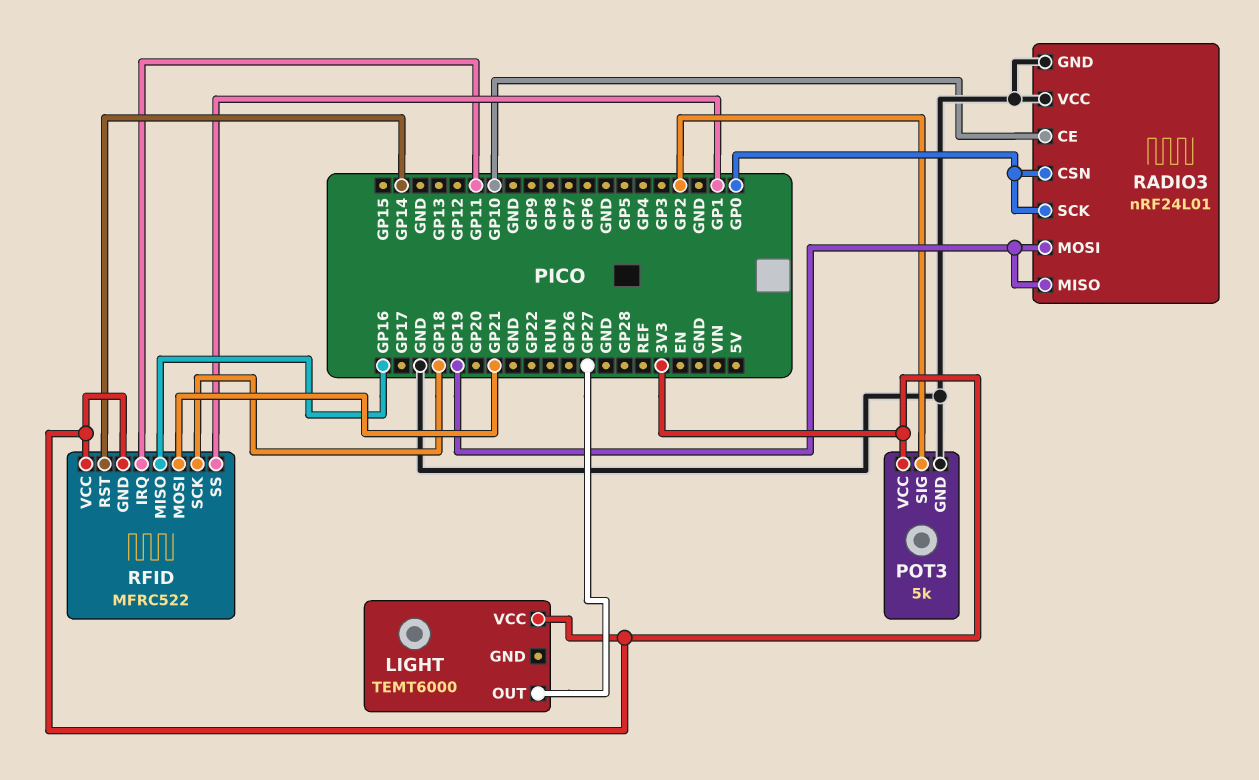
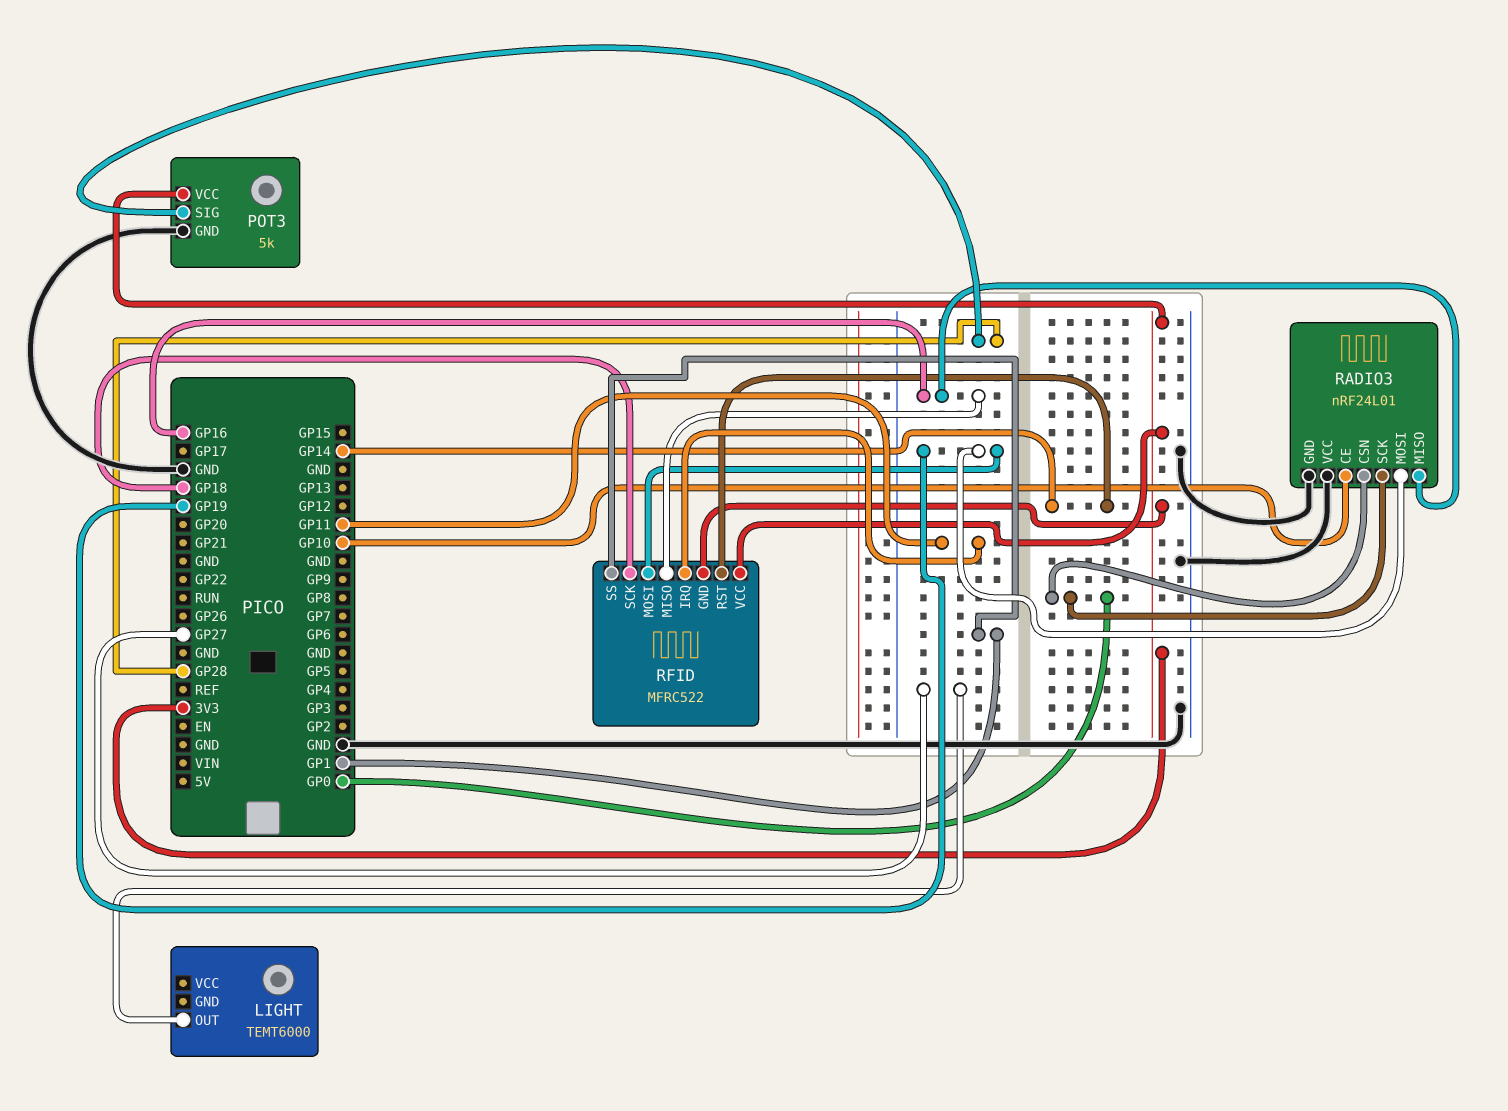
LIGHT pin VCC: 3V3 -> none
POT3 pin SIG: GP2 -> GP28
RADIO3 pin MISO: GP19 -> GP16
RFID pin MOSI: GP21 -> GP19

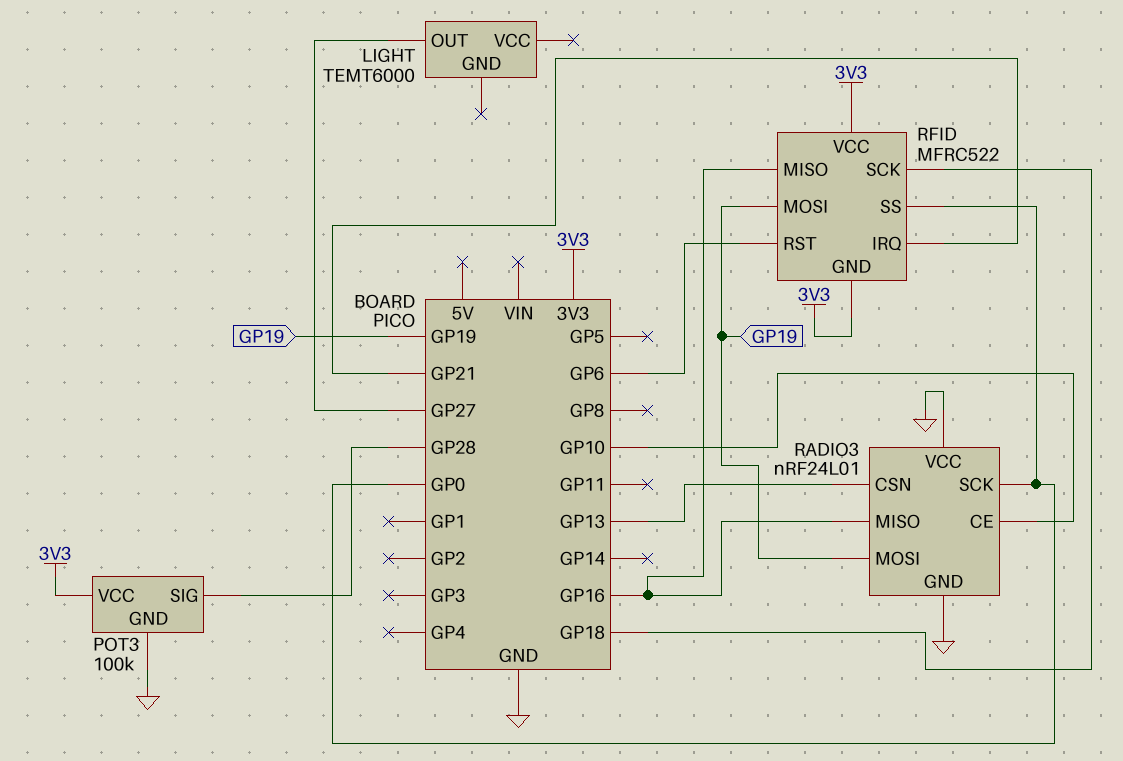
POT3: 5k -> 100k
RADIO3 pin CSN: GP0 -> GP13
RFID pin IRQ: GP11 -> GP21
RFID pin RST: GP14 -> GP6
RFID pin SS: GP1 -> GP0

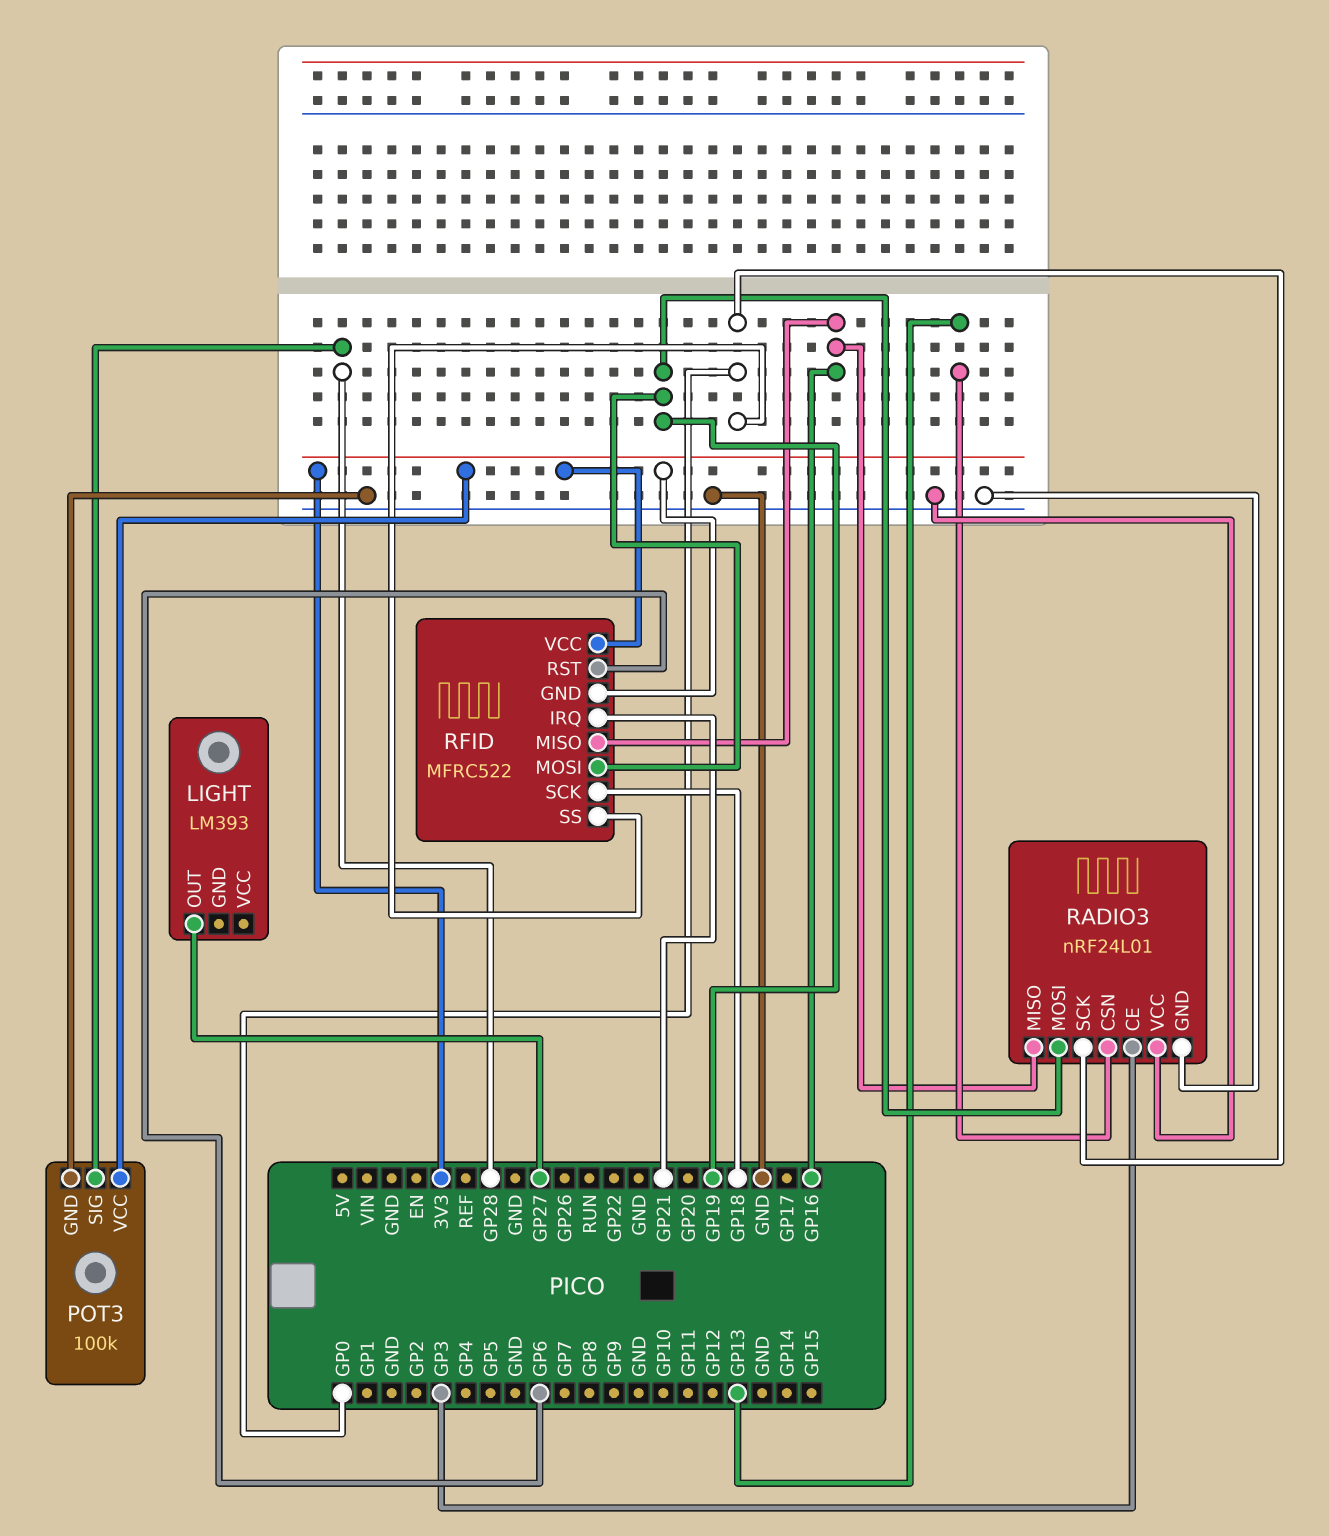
LIGHT: TEMT6000 -> LM393
RADIO3 pin CE: GP10 -> GP3

